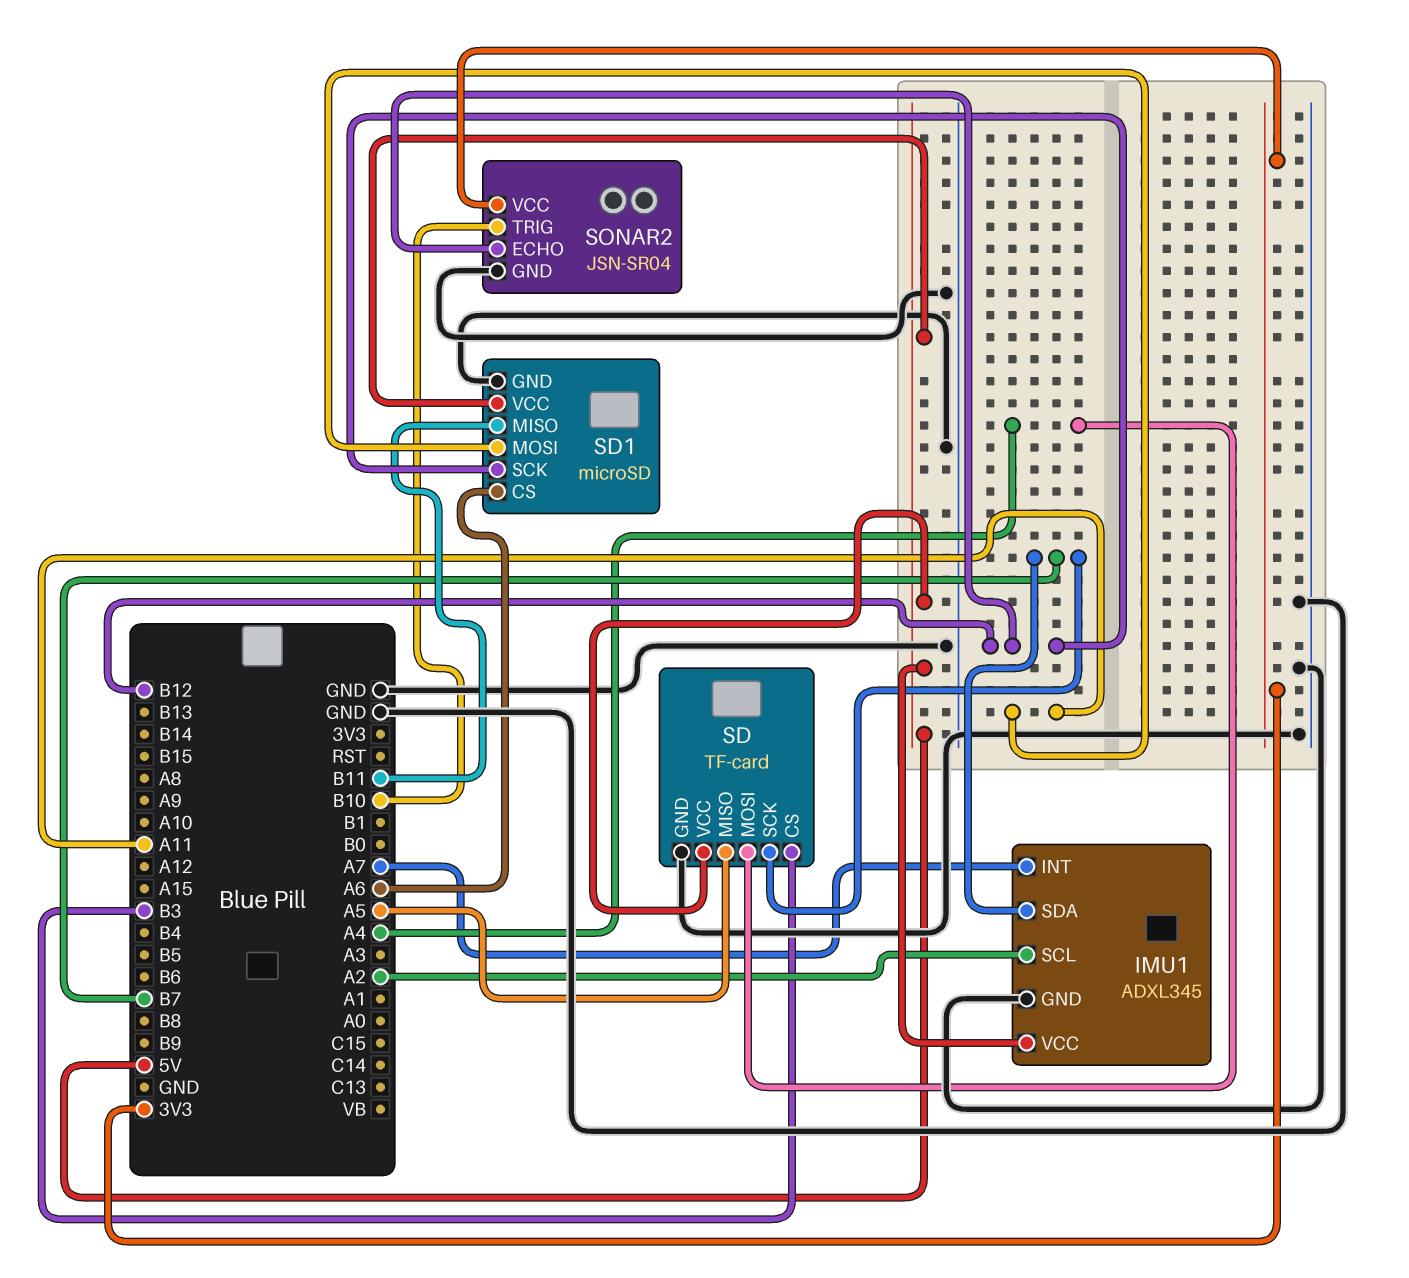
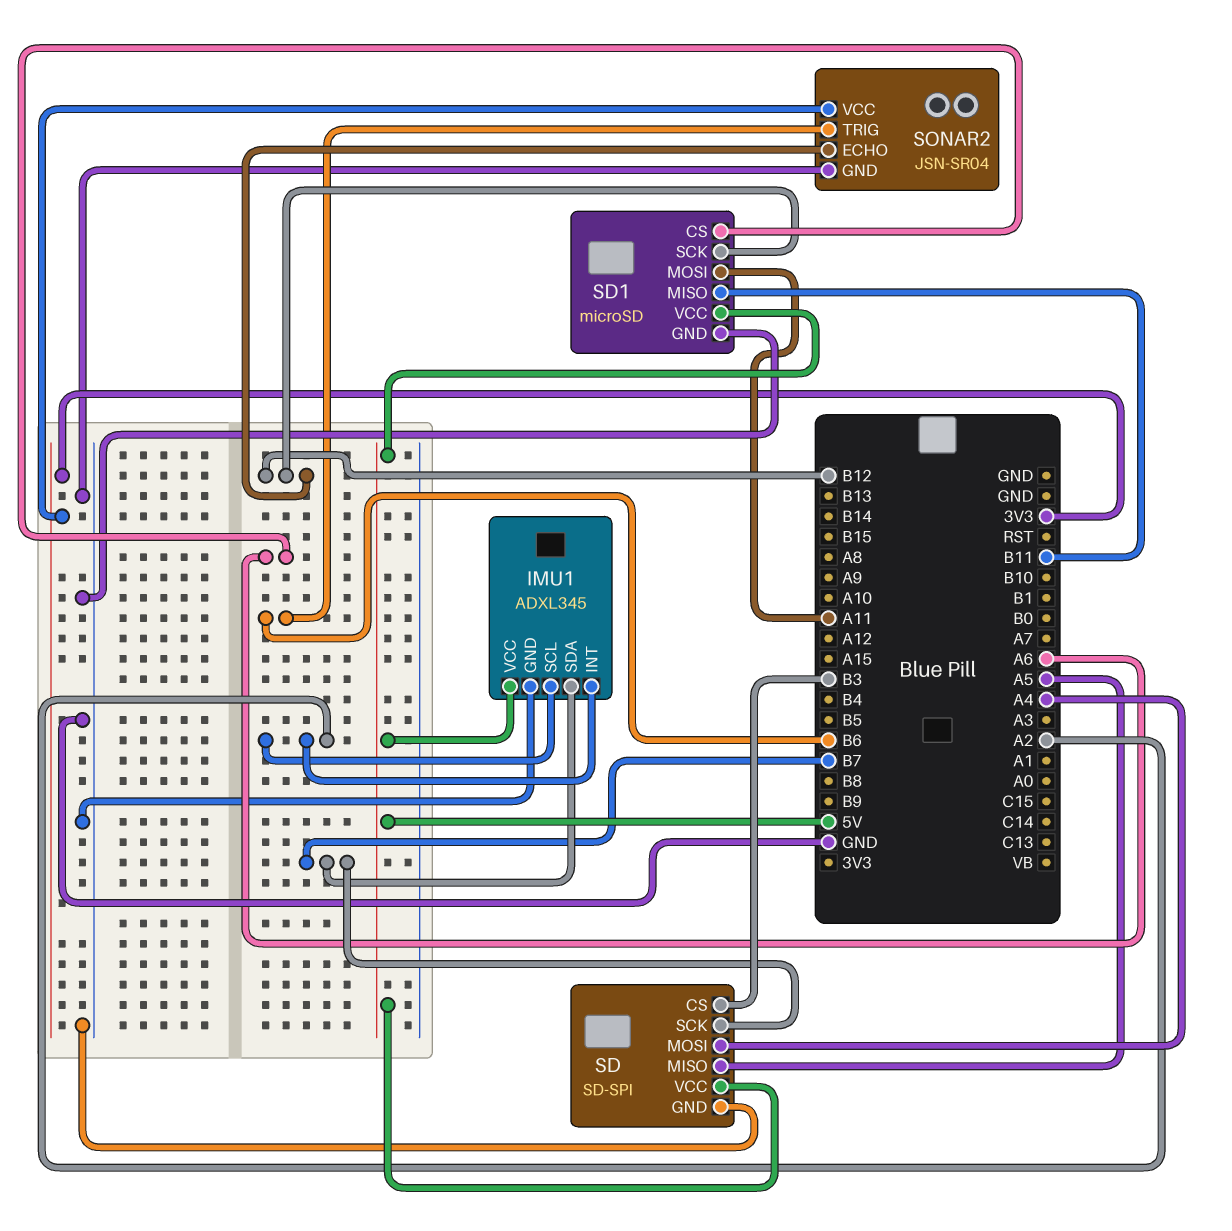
IMU1 pin INT: A7 -> A2
SD: TF-card -> SD-SPI
SONAR2 pin TRIG: B10 -> B6

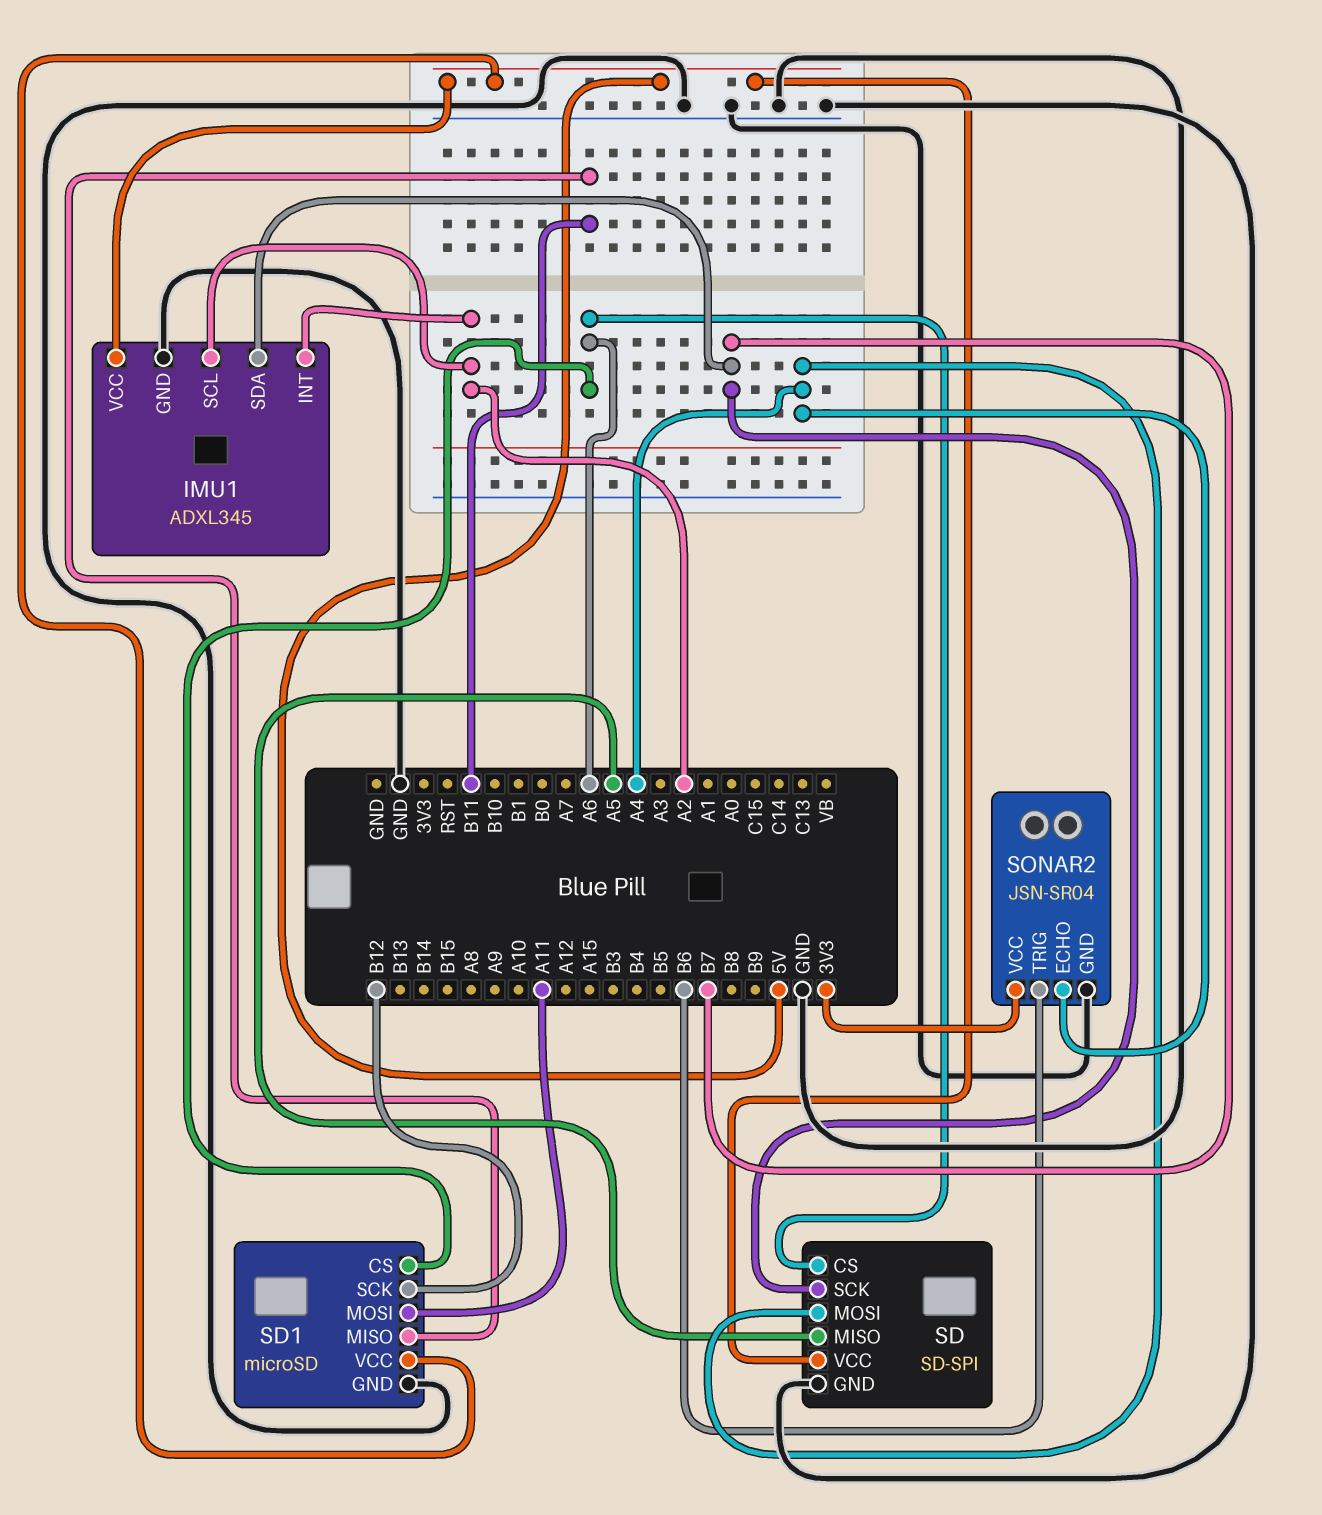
SD pin CS: B3 -> A6
SONAR2 pin ECHO: B12 -> A4

